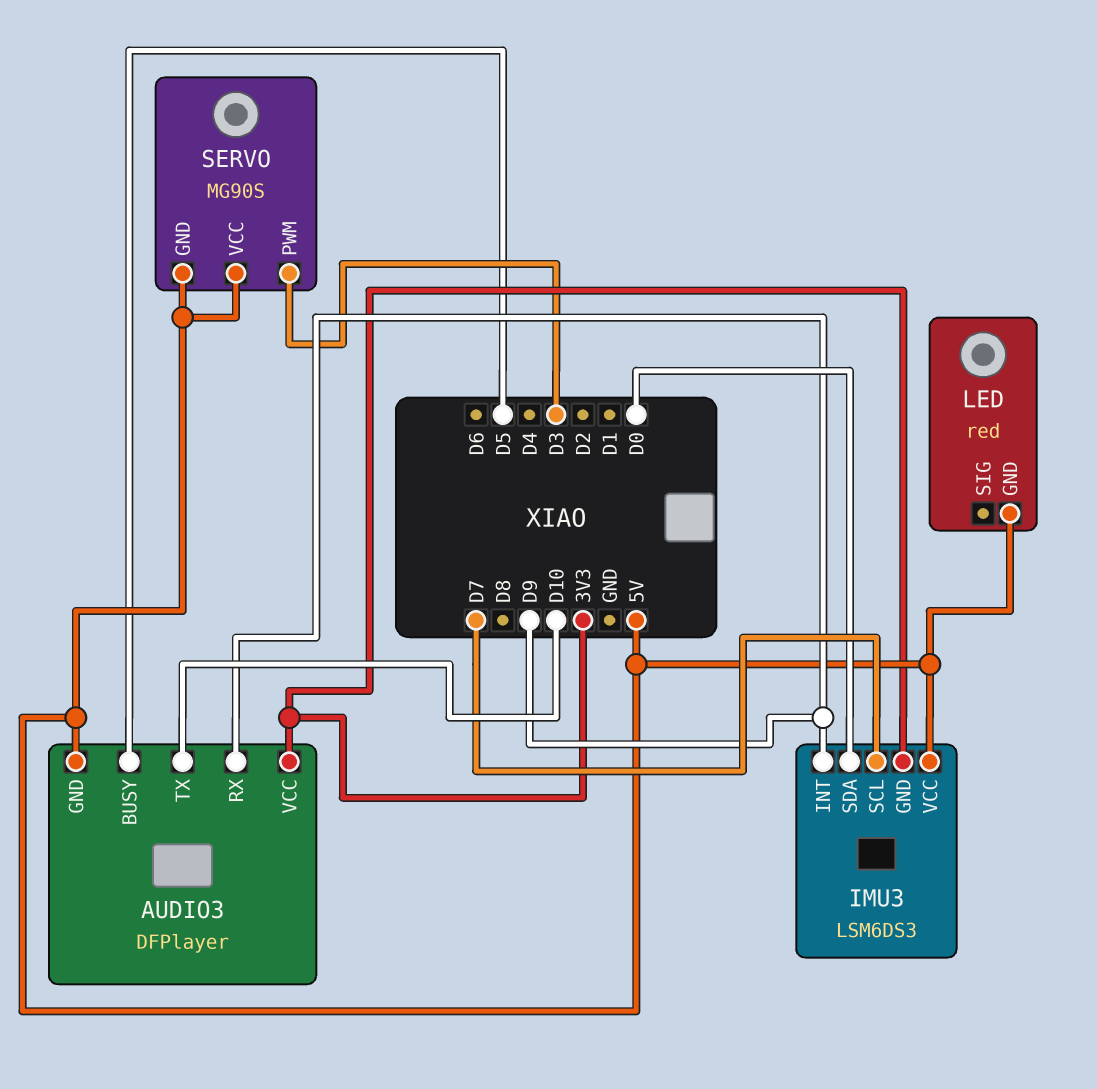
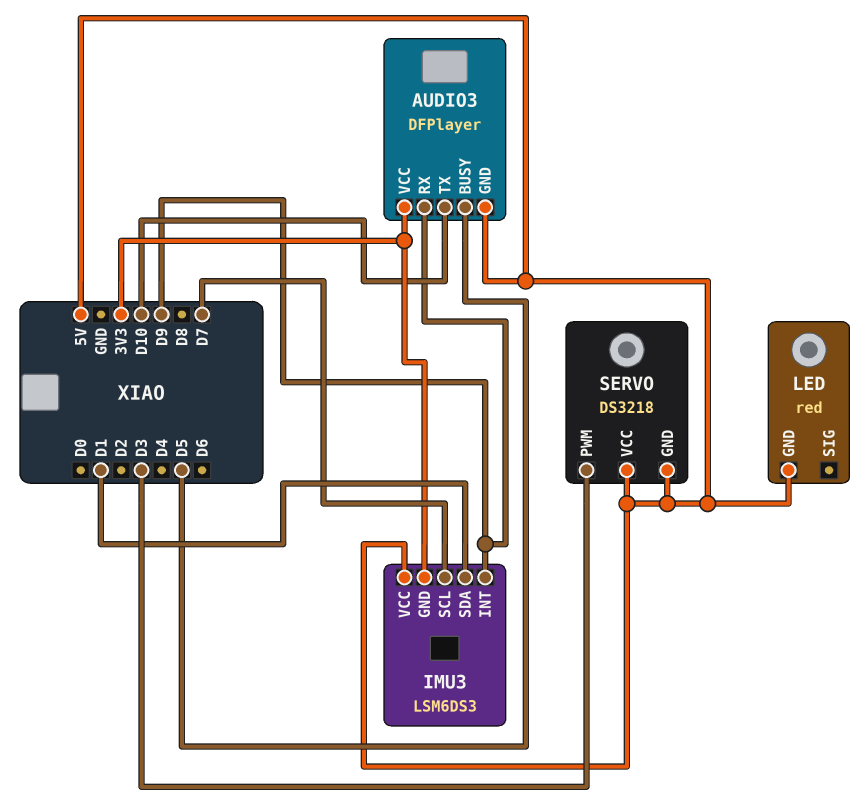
IMU3 pin SDA: D0 -> D1
SERVO: MG90S -> DS3218

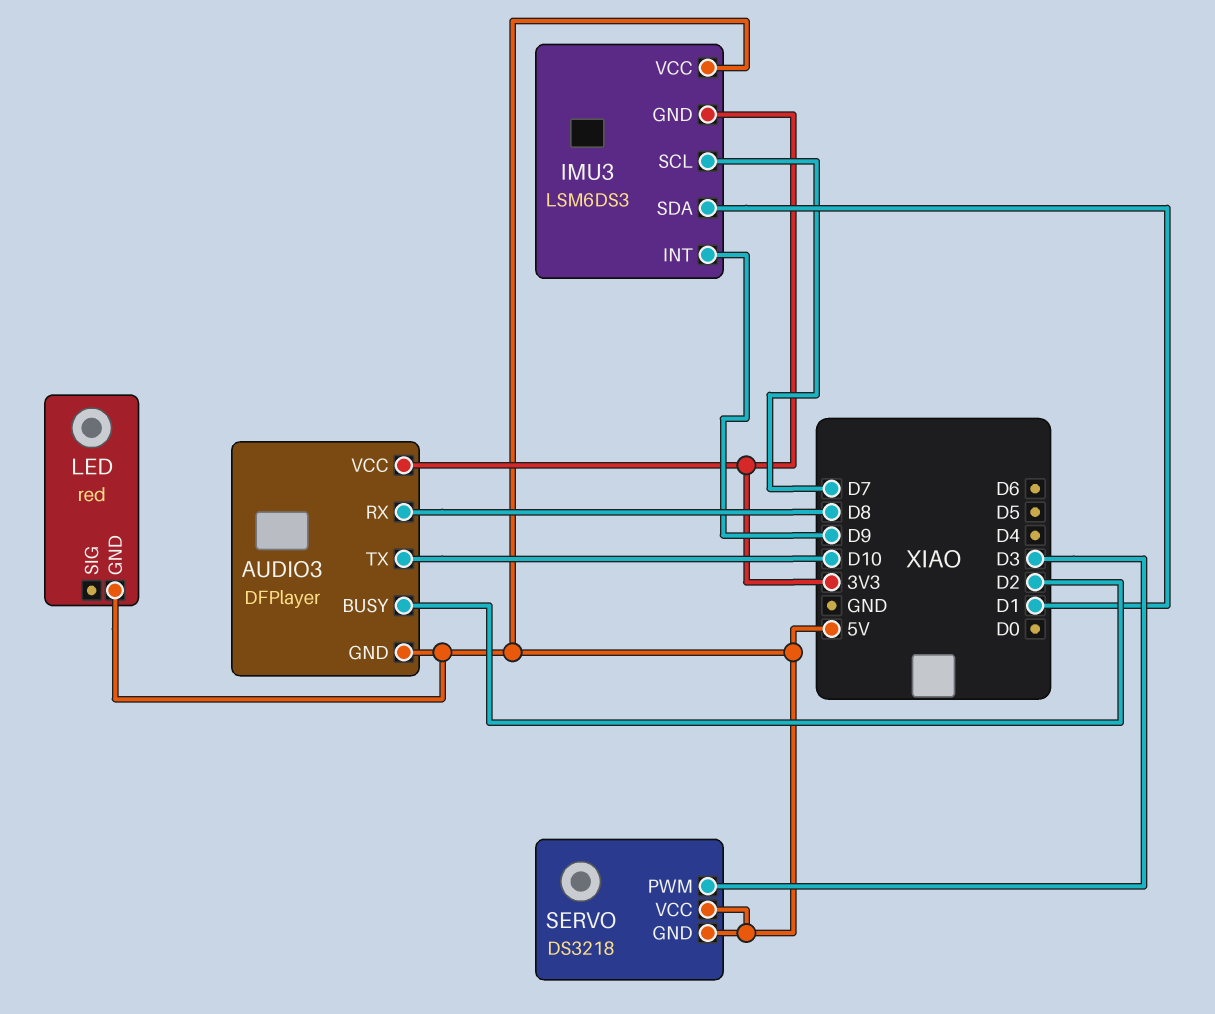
AUDIO3 pin BUSY: D5 -> D2
AUDIO3 pin RX: D9 -> D8

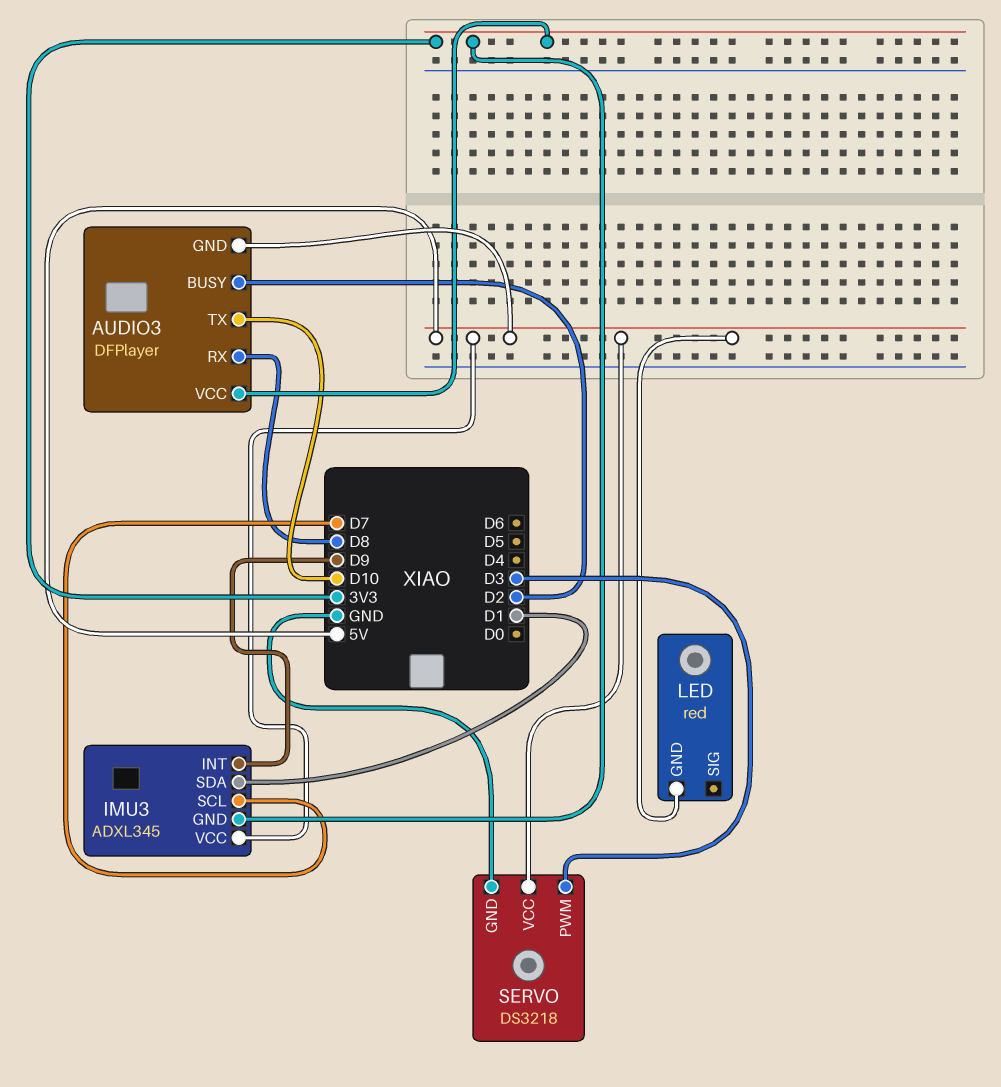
IMU3: LSM6DS3 -> ADXL345
SERVO pin GND: 5V -> GND

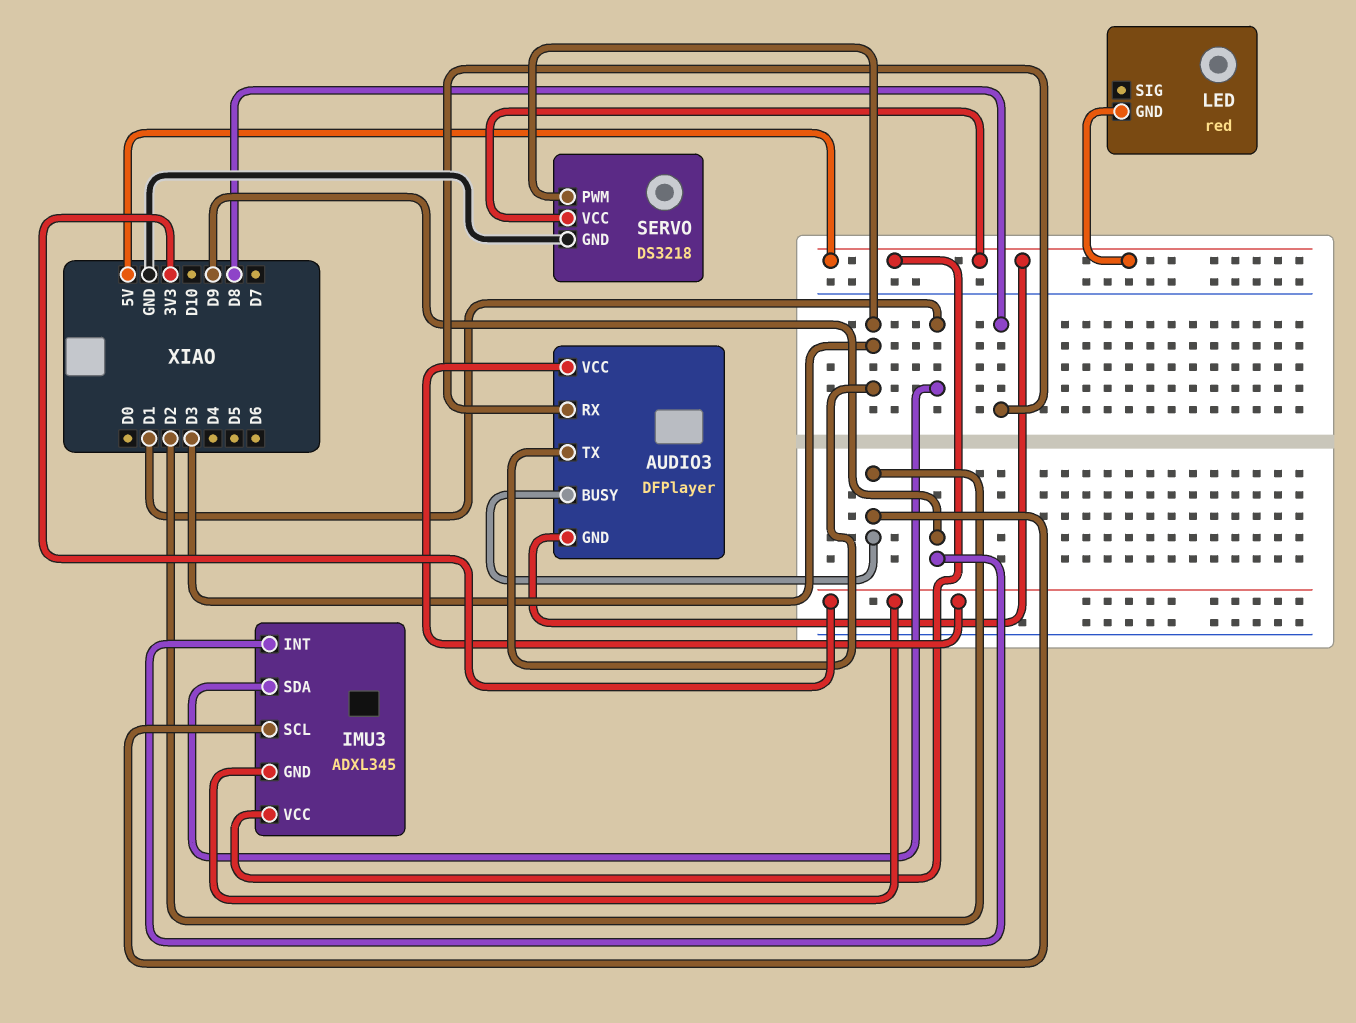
AUDIO3 pin TX: D10 -> D3
IMU3 pin SCL: D7 -> D2

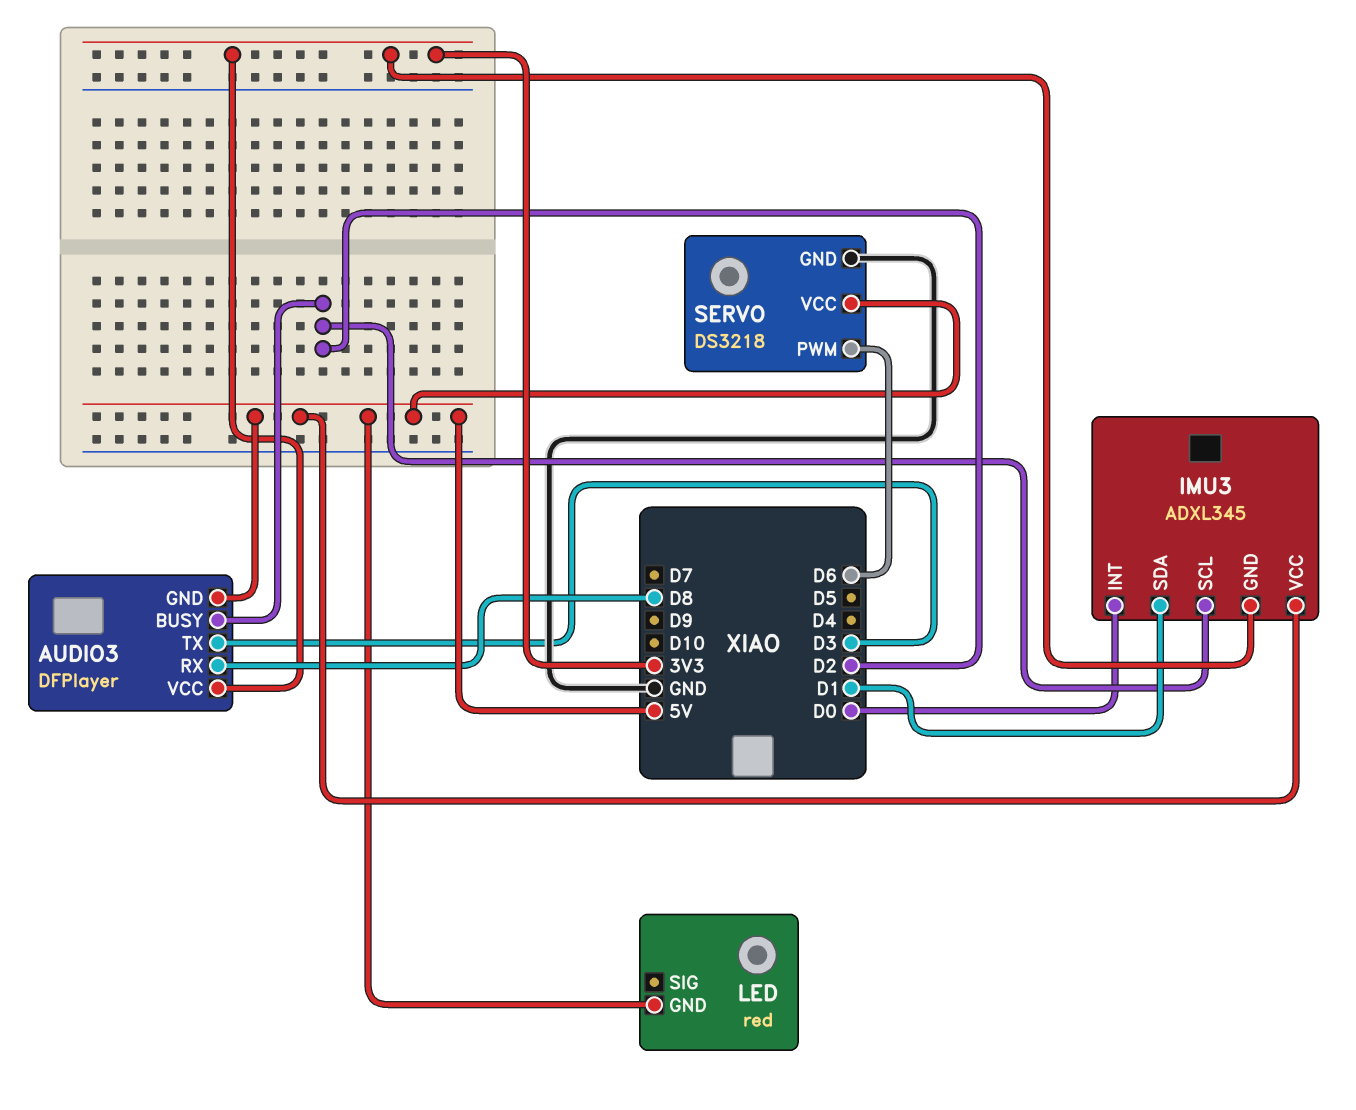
IMU3 pin INT: D9 -> D0
SERVO pin PWM: D3 -> D6

